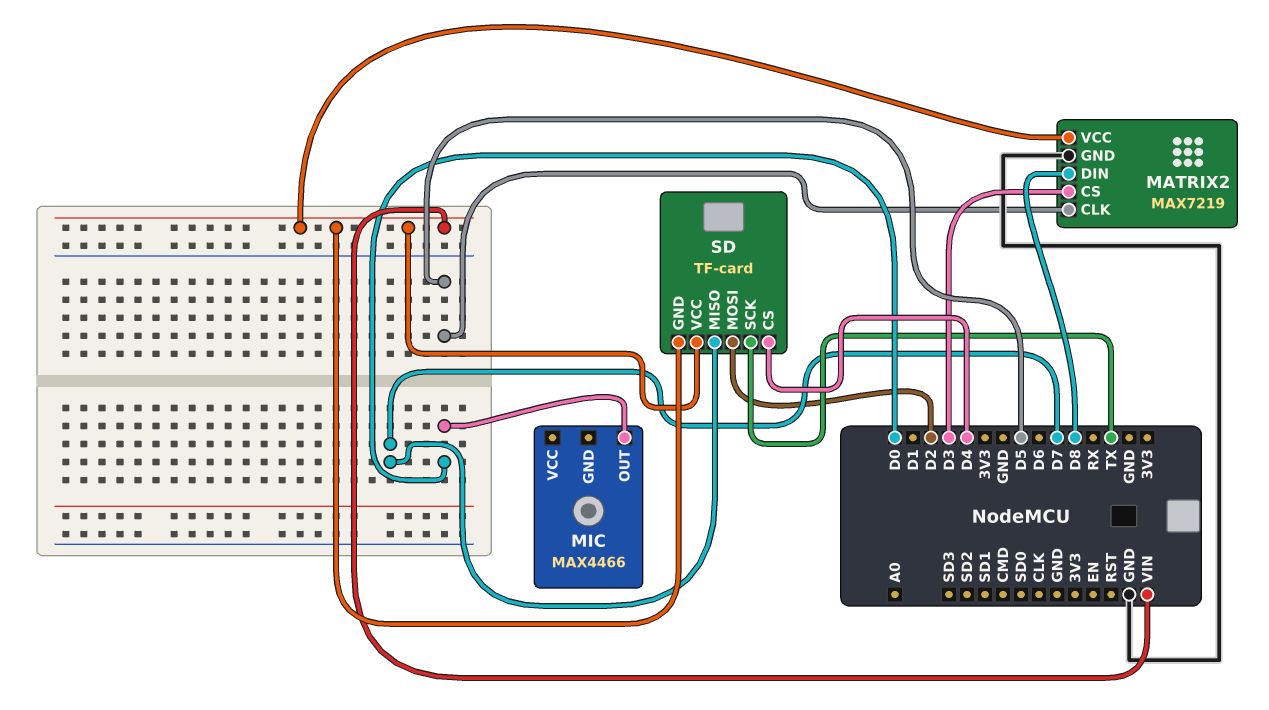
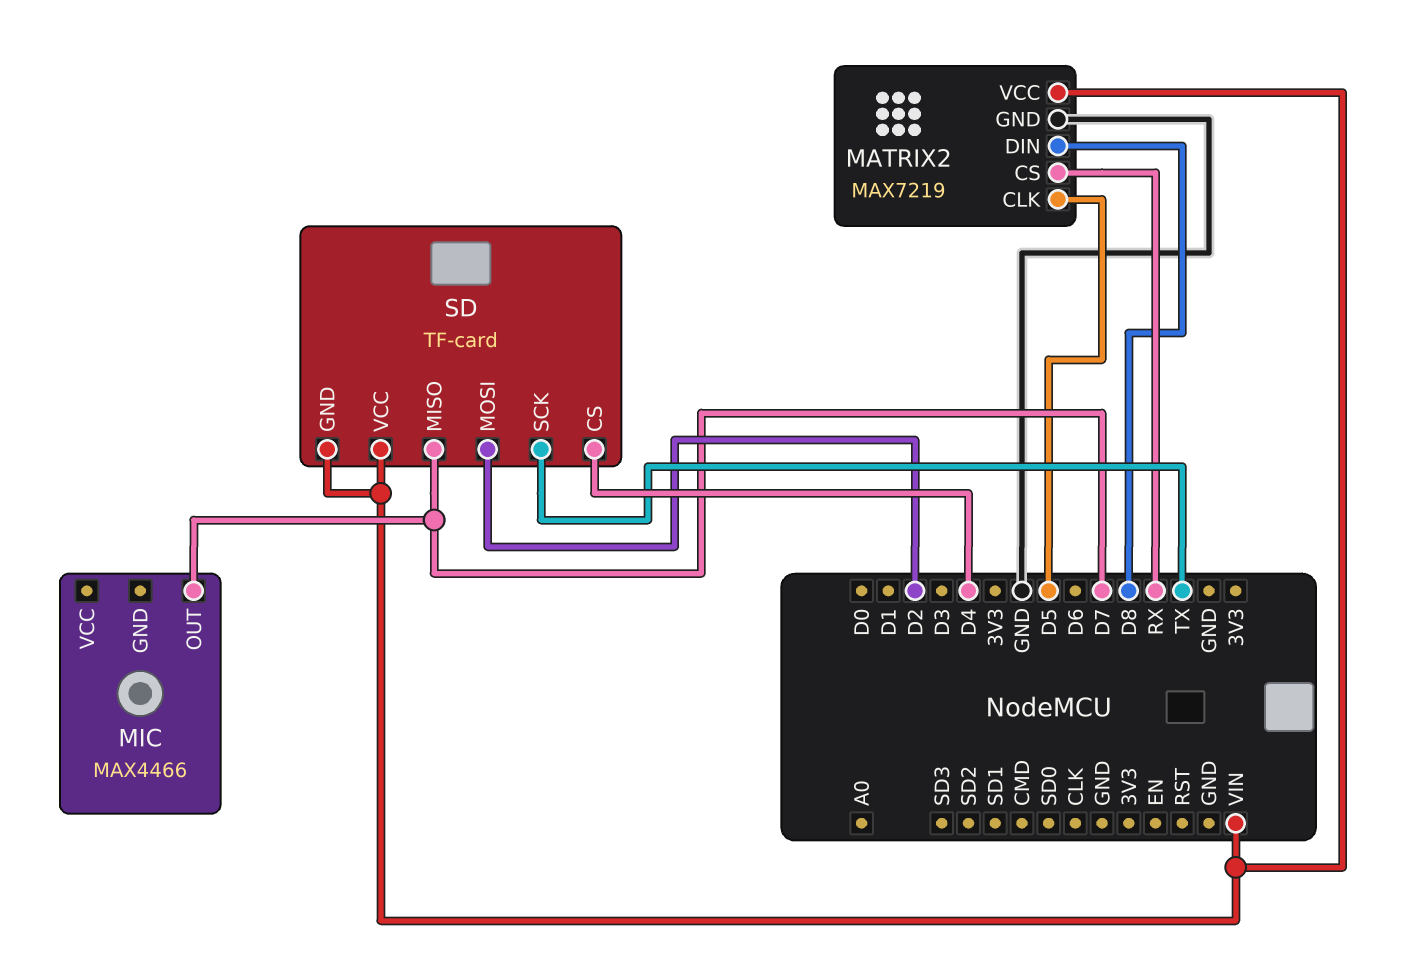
MATRIX2 pin CS: D3 -> RX
MIC pin OUT: D0 -> D7

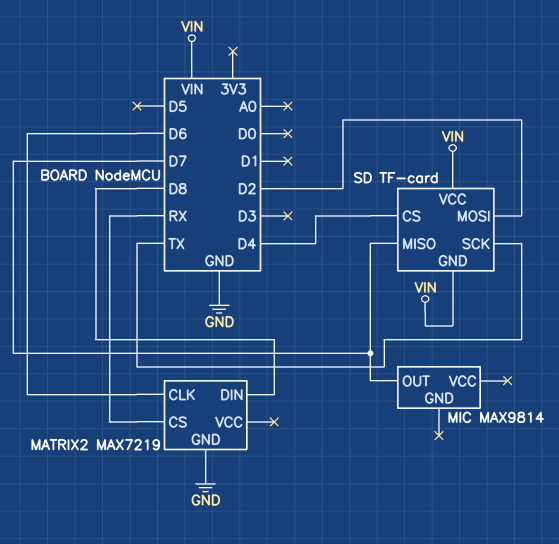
MATRIX2 pin CLK: D5 -> D6
MATRIX2 pin VCC: VIN -> none
MIC: MAX4466 -> MAX9814

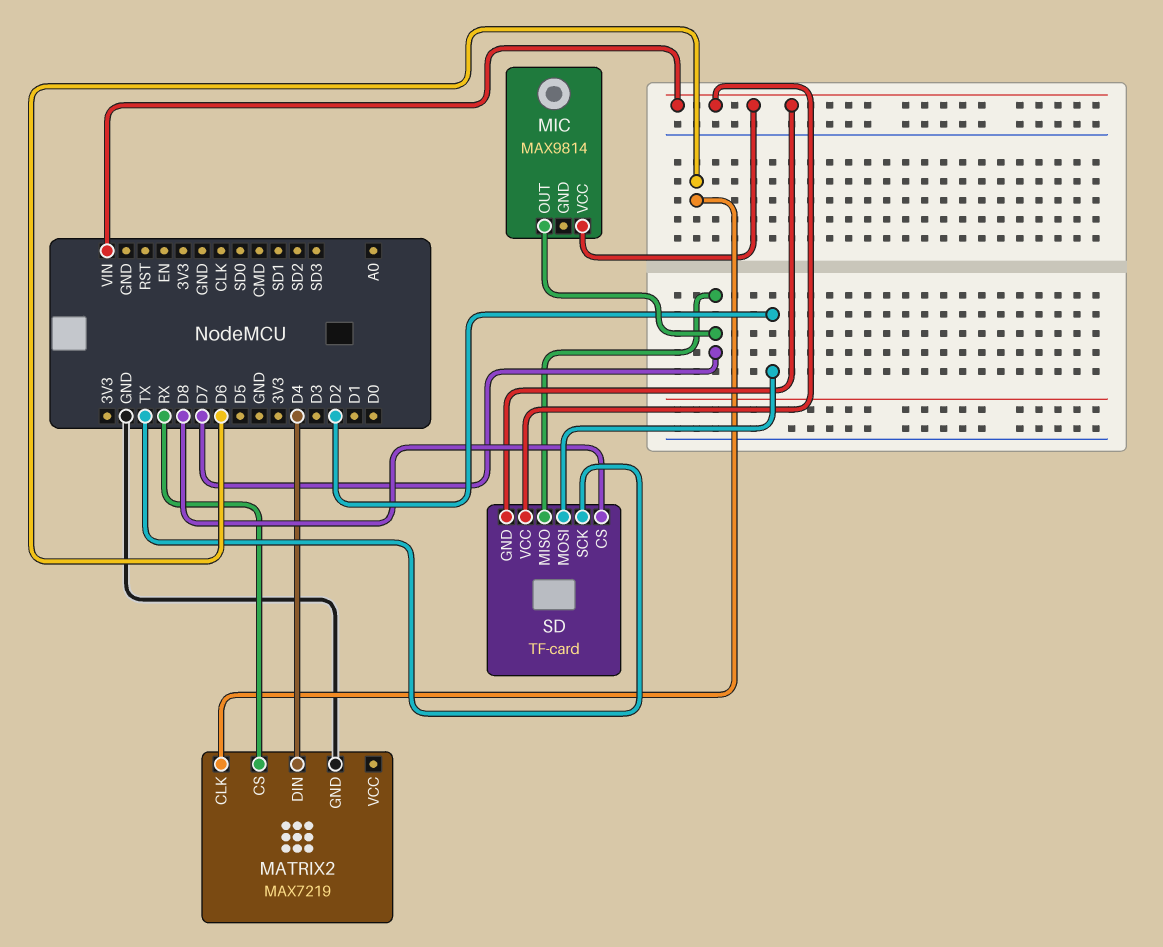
MATRIX2 pin DIN: D8 -> D4
MIC pin VCC: none -> VIN
SD pin CS: D4 -> D8

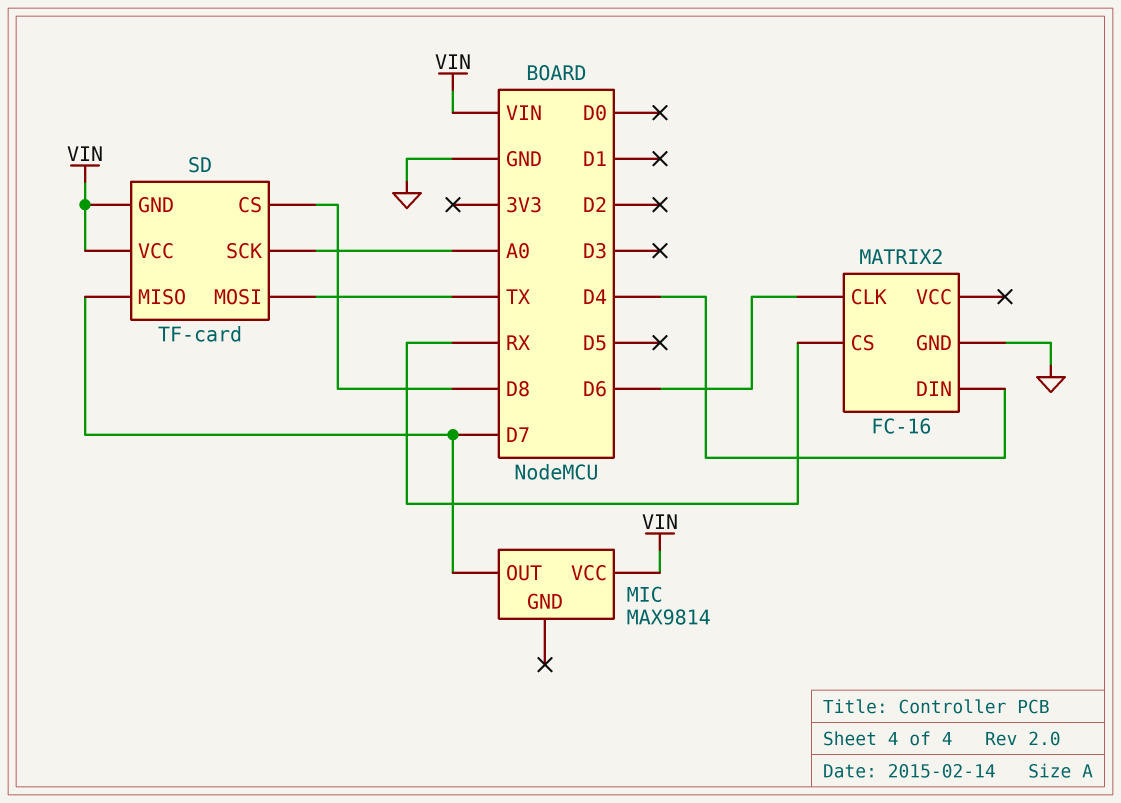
MATRIX2: MAX7219 -> FC-16
SD pin MOSI: D2 -> TX
SD pin SCK: TX -> A0

